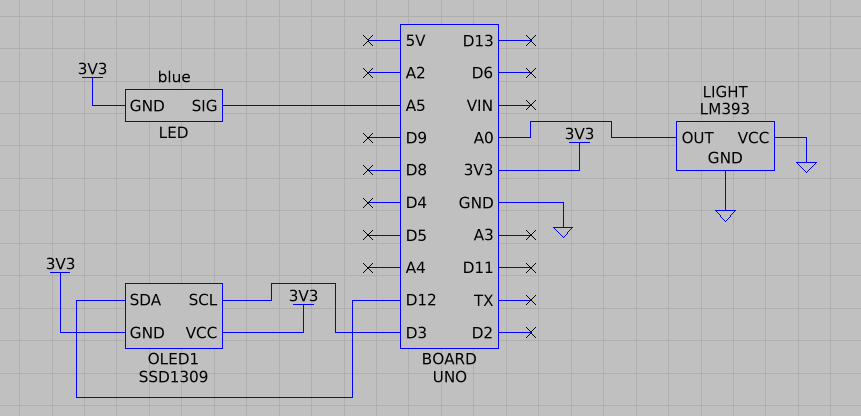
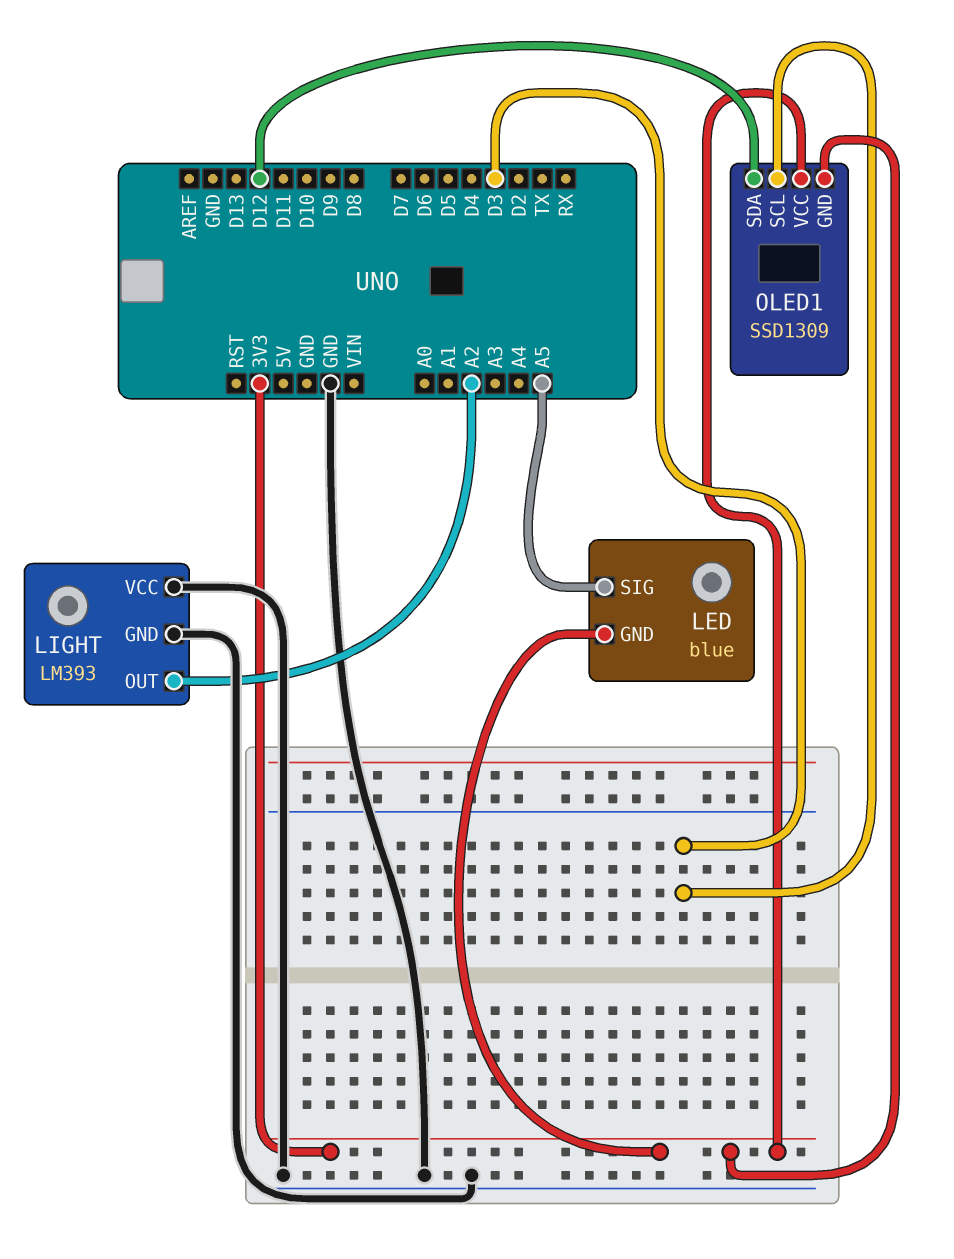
LIGHT pin OUT: A0 -> A2

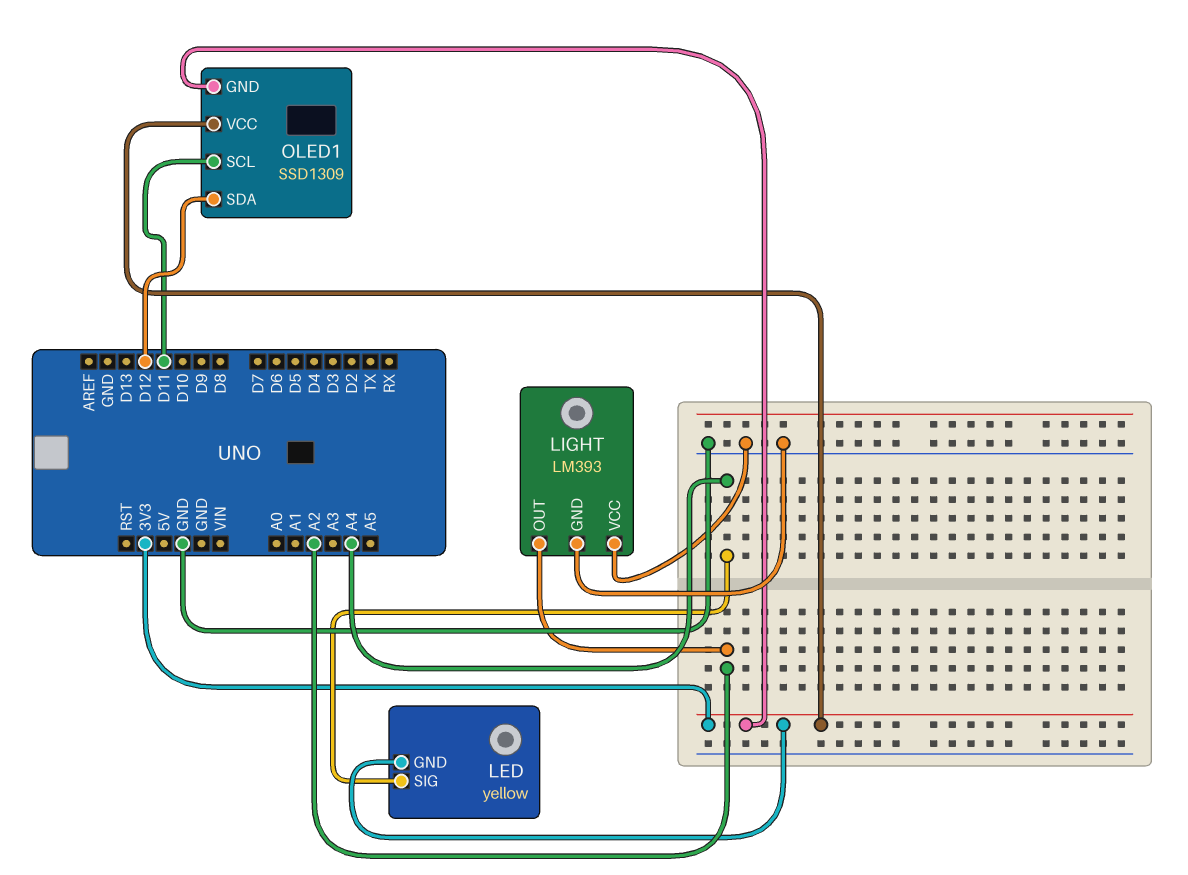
LED: blue -> yellow
LED pin SIG: A5 -> A4
OLED1 pin SCL: D3 -> D11

